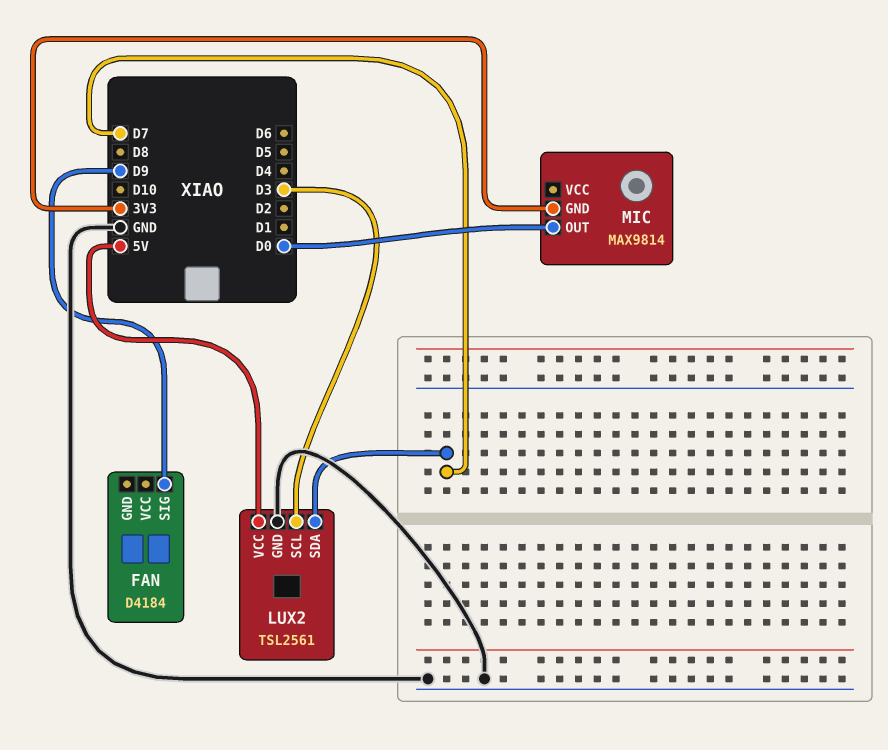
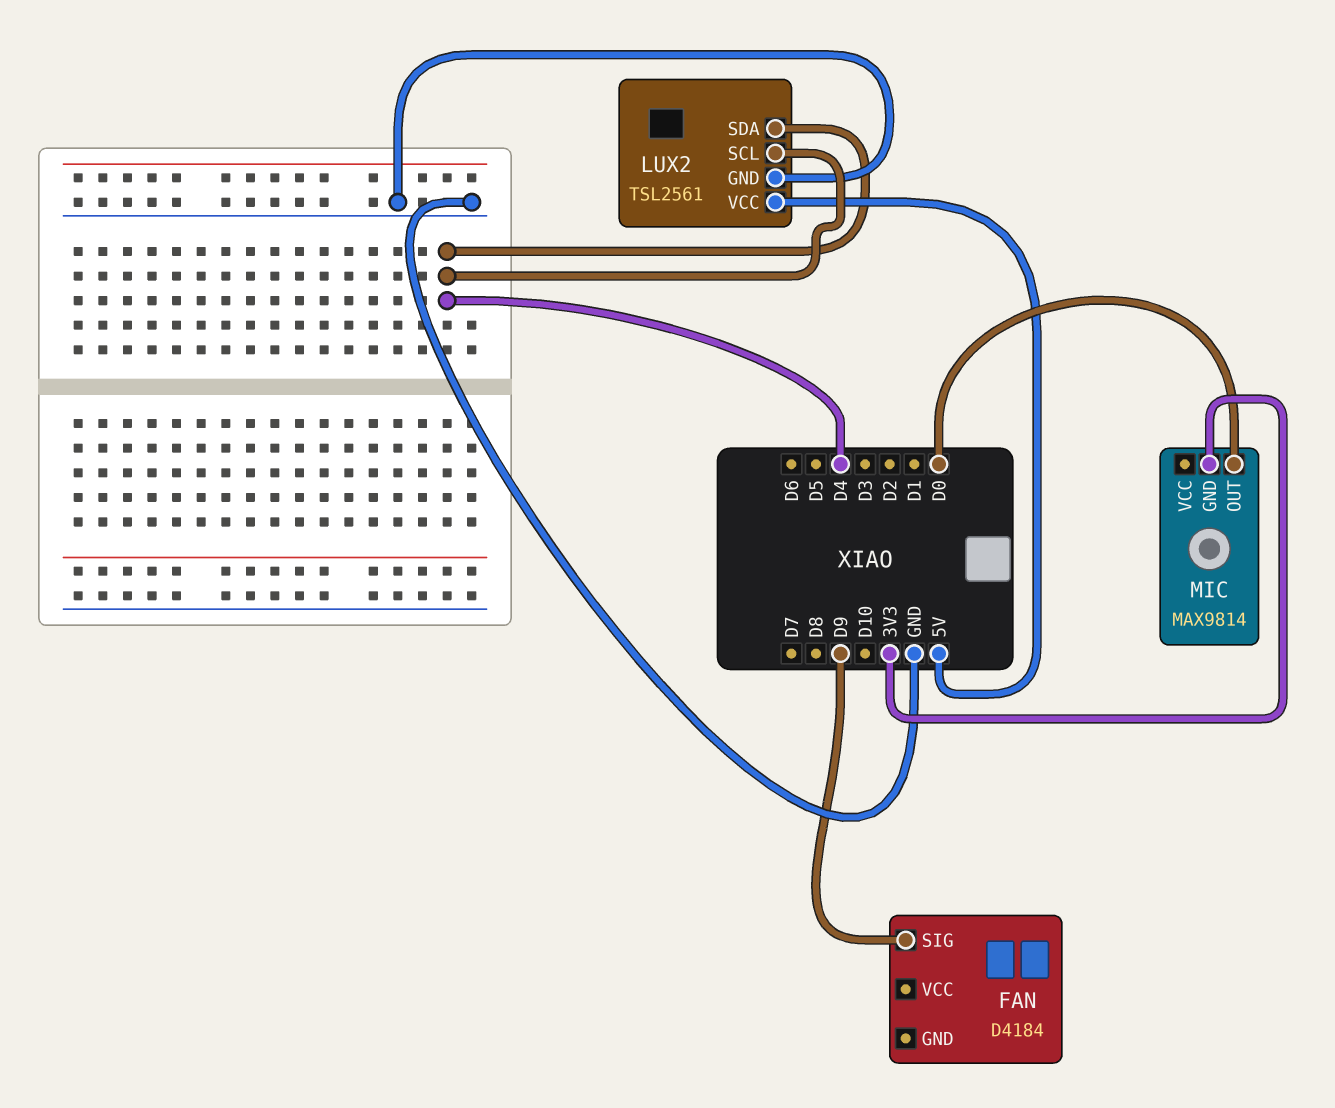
LUX2 pin SCL: D3 -> D4
LUX2 pin SDA: D7 -> D4

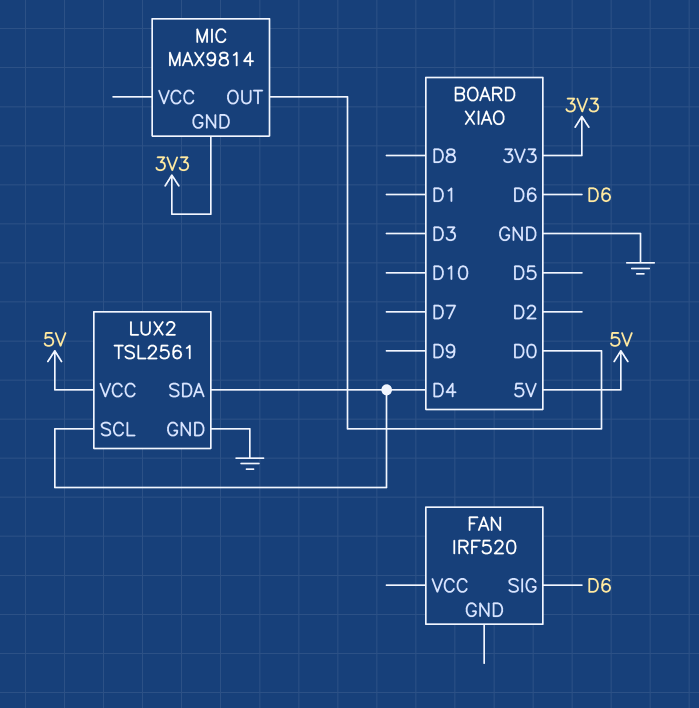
FAN: D4184 -> IRF520
FAN pin SIG: D9 -> D6

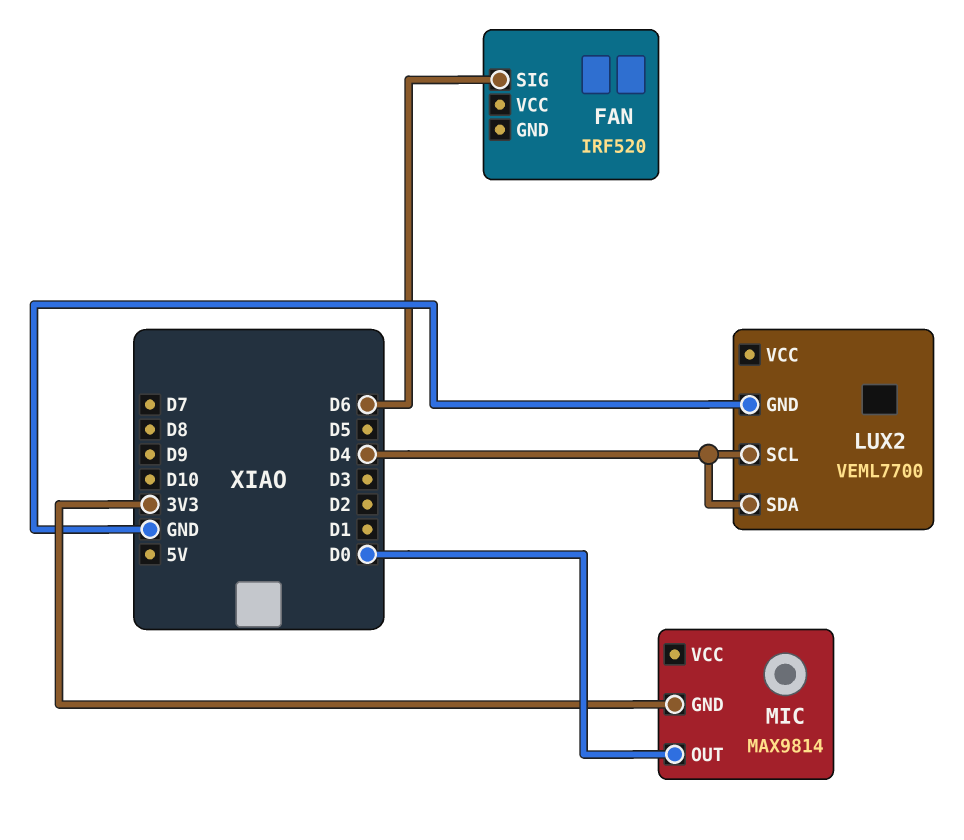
LUX2: TSL2561 -> VEML7700
LUX2 pin VCC: 5V -> none

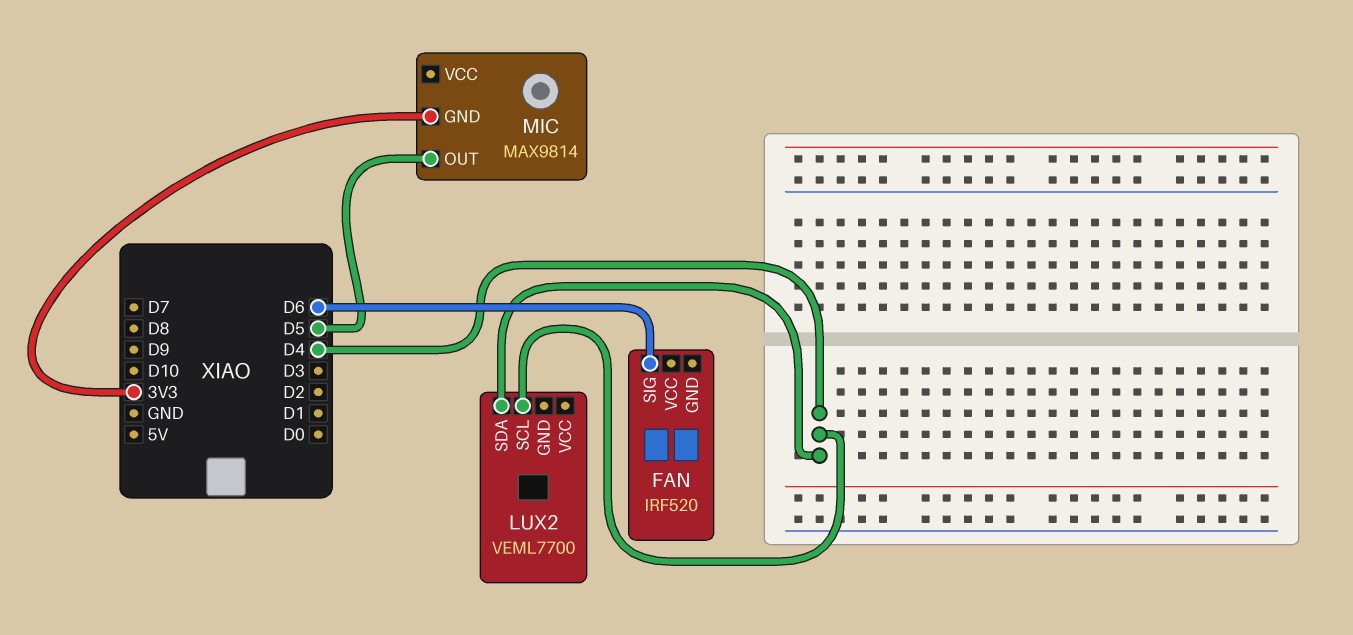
LUX2 pin GND: GND -> none
MIC pin OUT: D0 -> D5

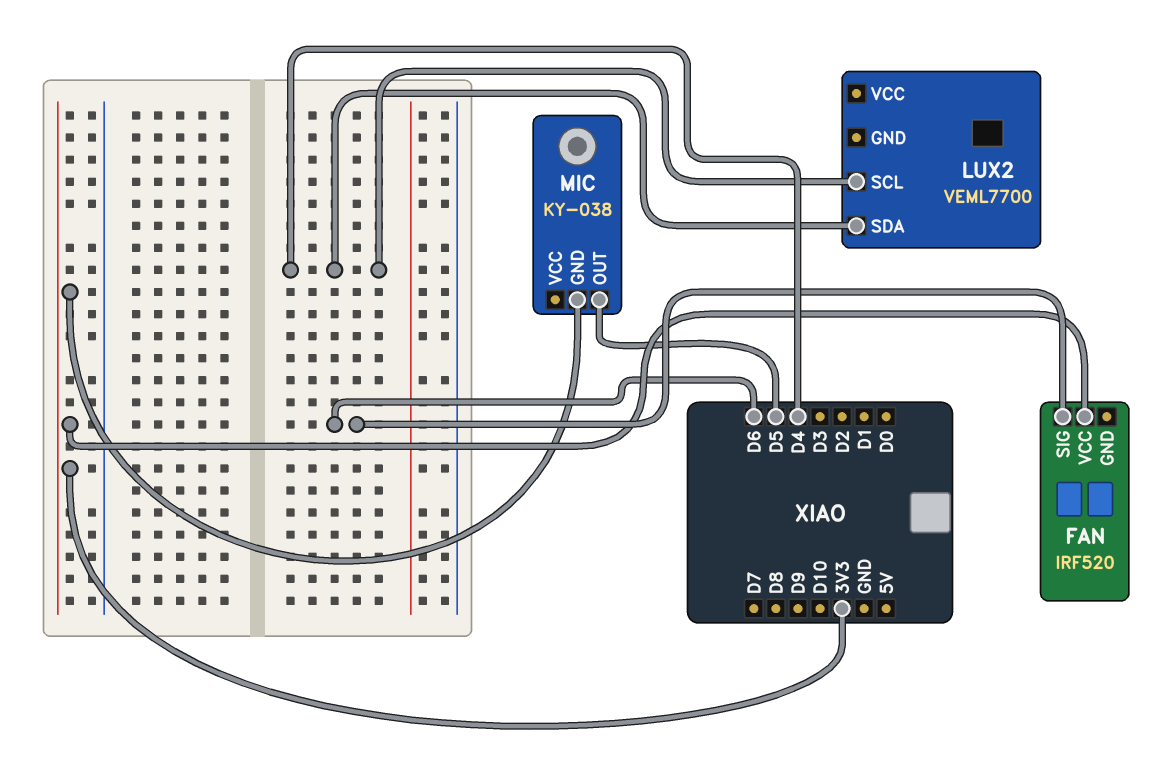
FAN pin VCC: none -> 3V3
MIC: MAX9814 -> KY-038

